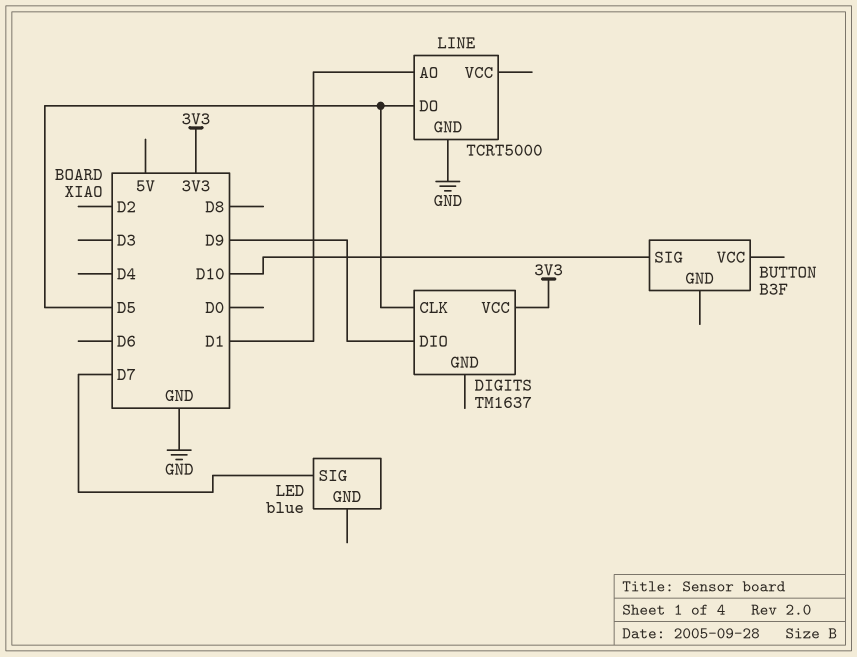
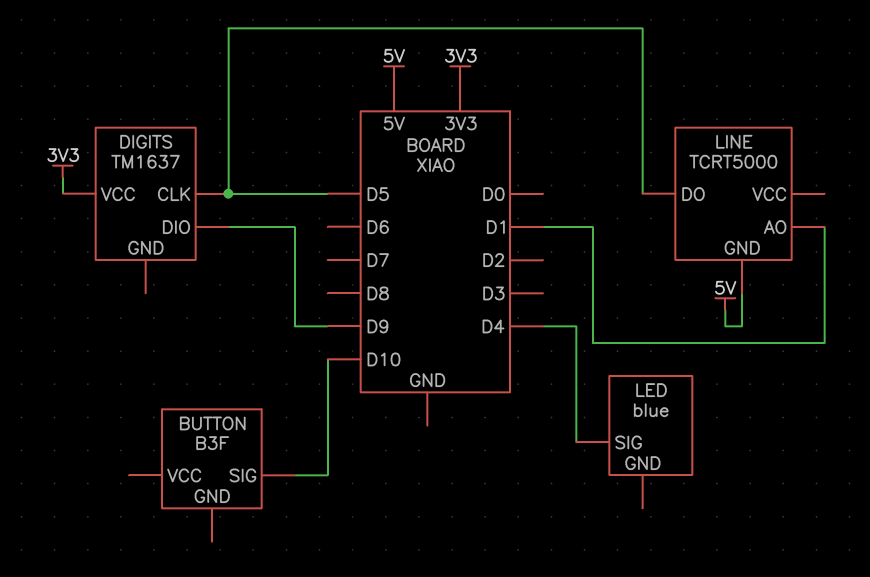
LED pin SIG: D7 -> D4
LINE pin GND: GND -> 5V

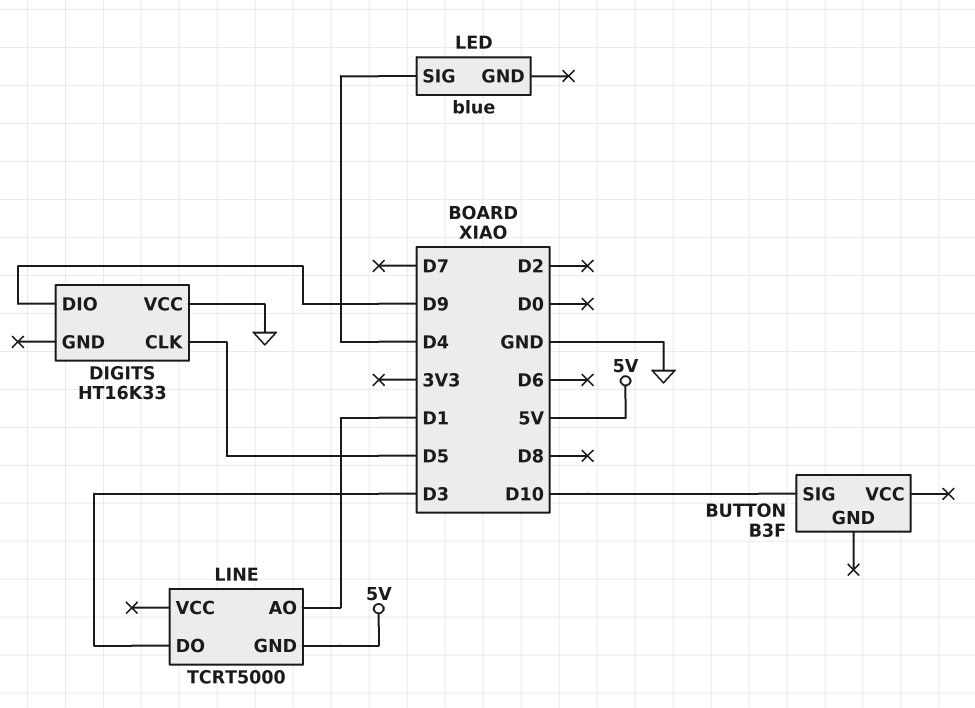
DIGITS: TM1637 -> HT16K33
DIGITS pin VCC: 3V3 -> GND
LINE pin DO: D5 -> D3

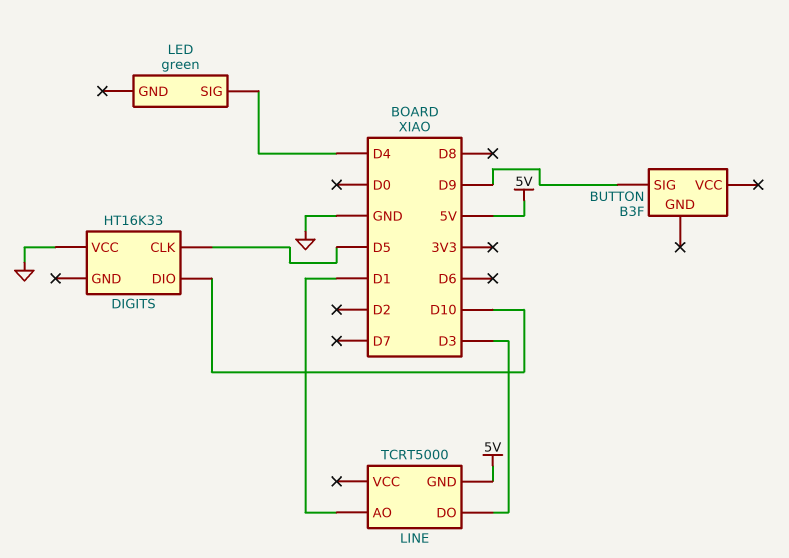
BUTTON pin SIG: D10 -> D9
DIGITS pin DIO: D9 -> D10
LED: blue -> green

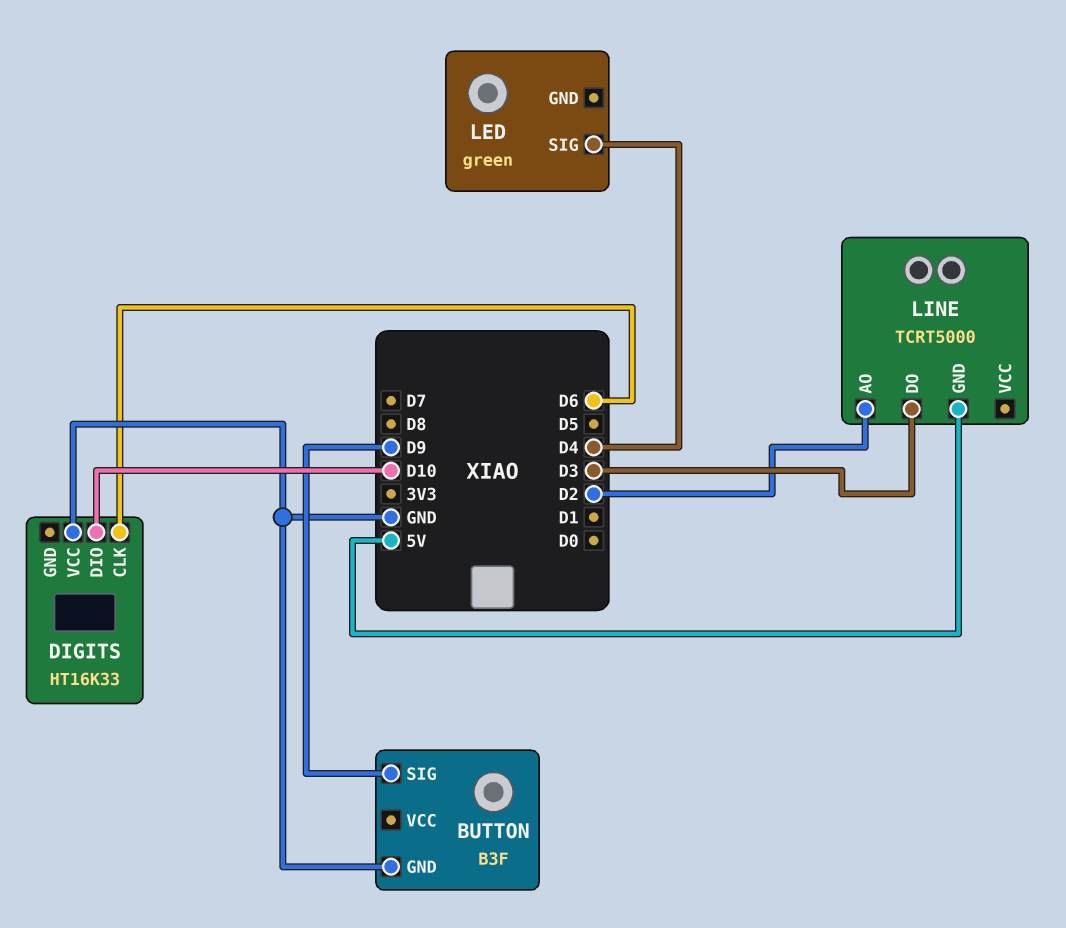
BUTTON pin GND: none -> GND
DIGITS pin CLK: D5 -> D6
LINE pin AO: D1 -> D2

